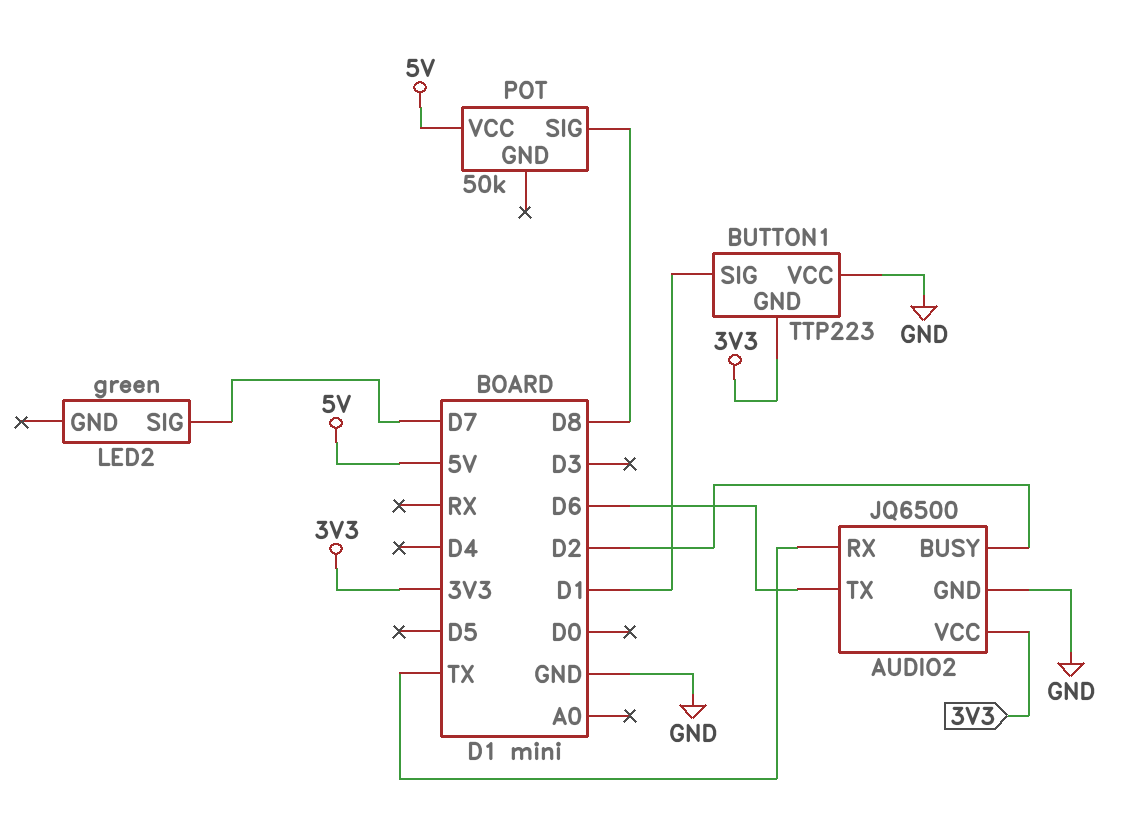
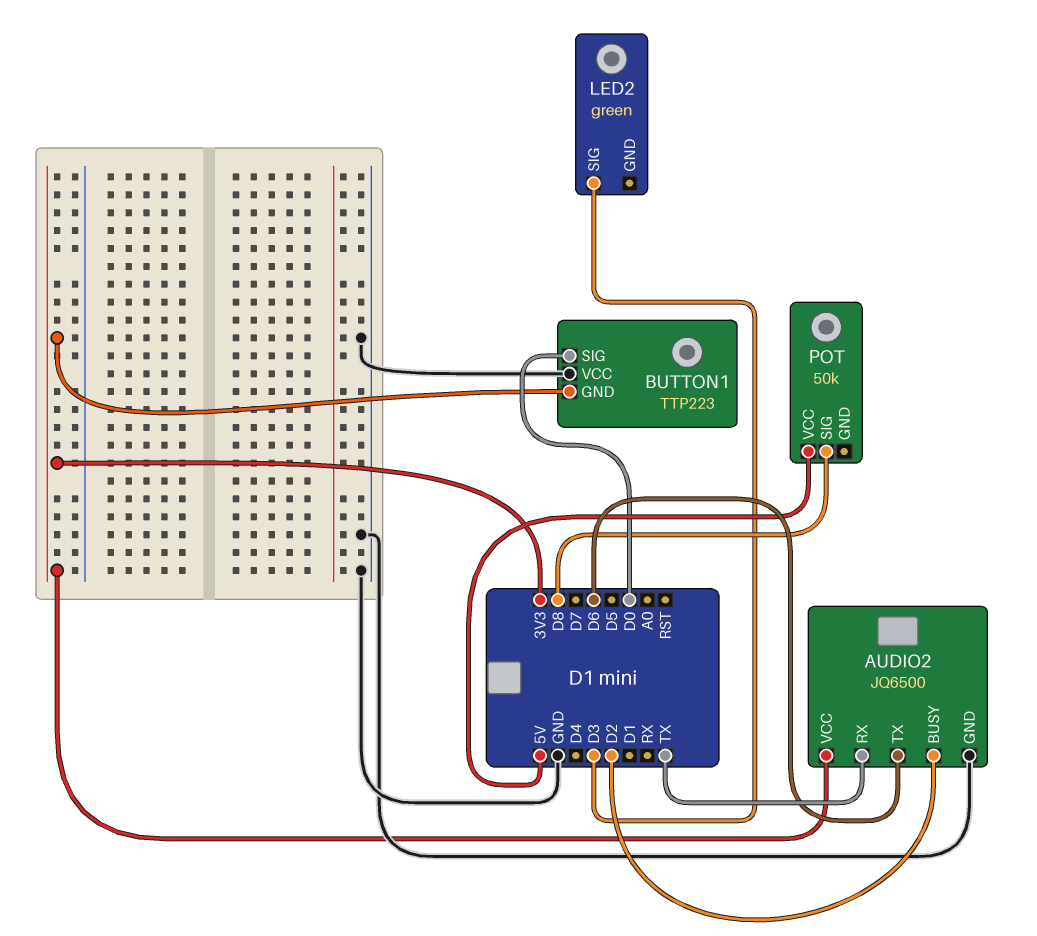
BUTTON1 pin SIG: D1 -> D0
LED2 pin SIG: D7 -> D3

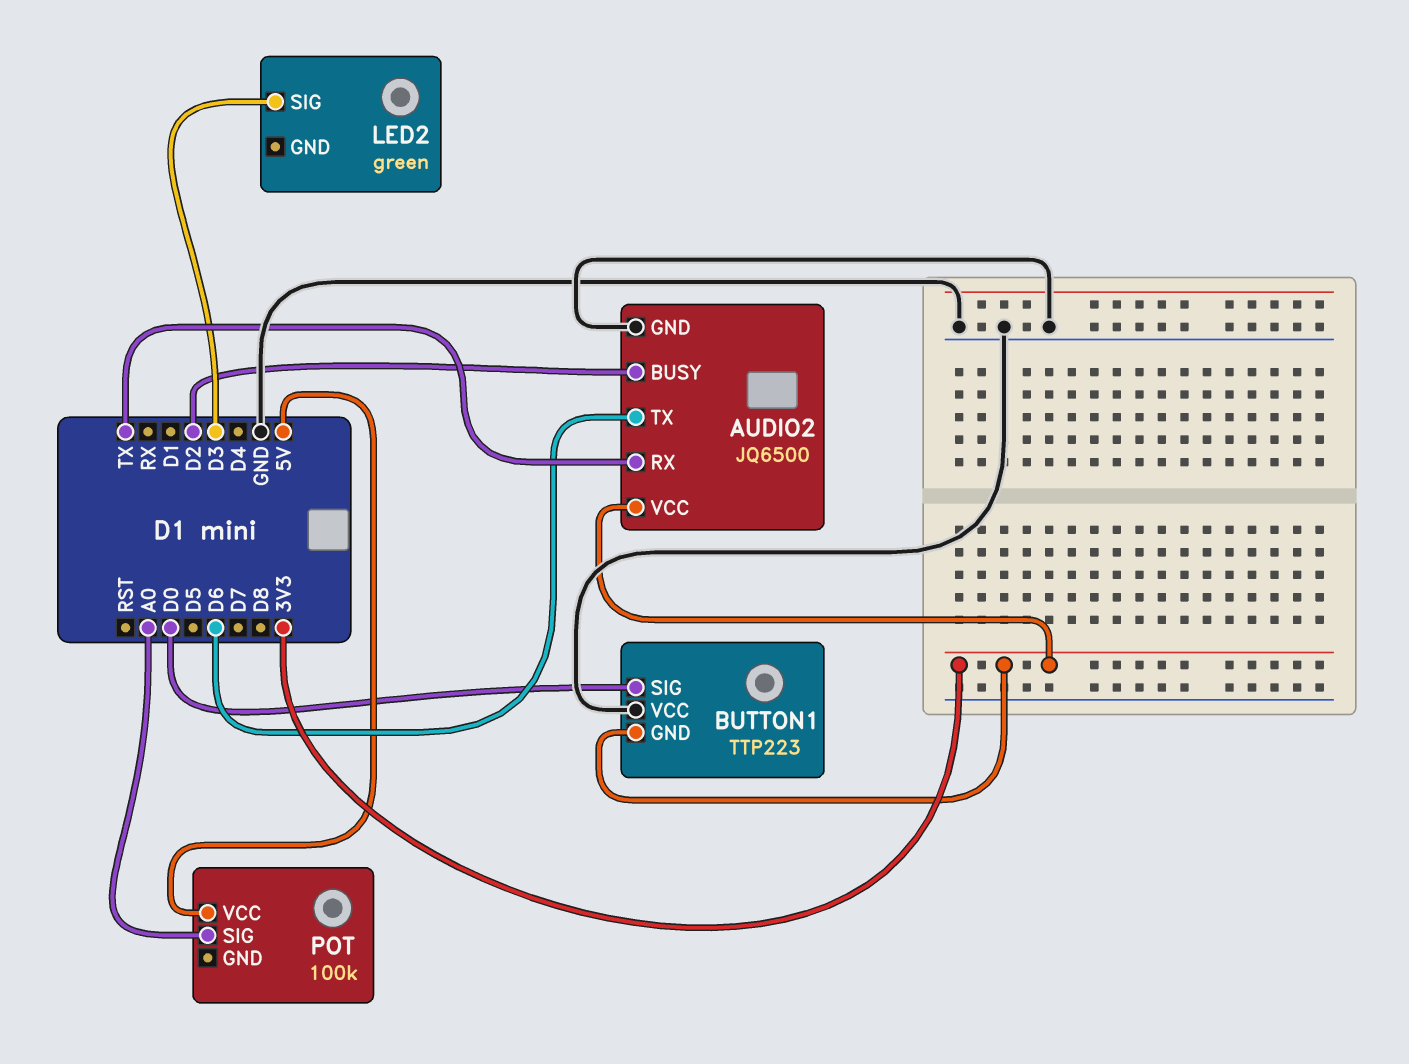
POT: 50k -> 100k
POT pin SIG: D8 -> A0

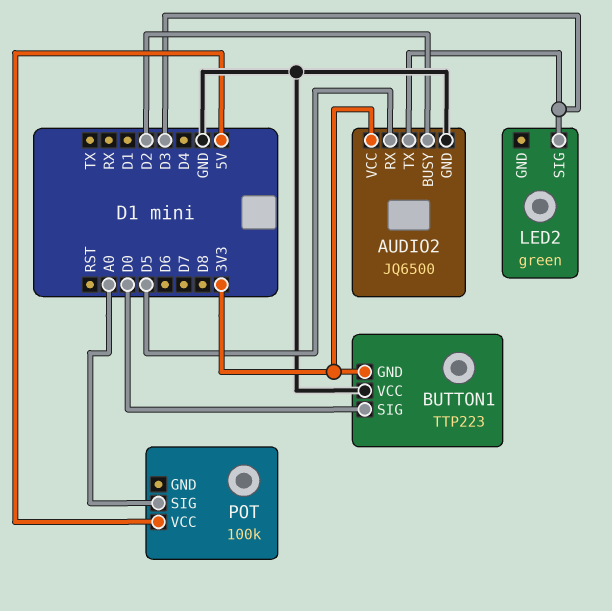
AUDIO2 pin RX: TX -> D5
AUDIO2 pin TX: D6 -> D3

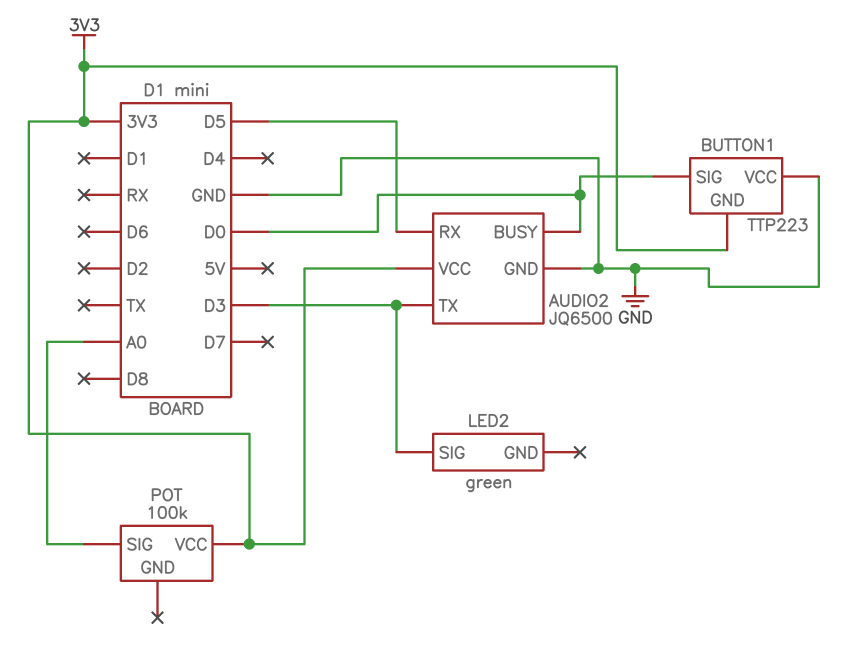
AUDIO2 pin BUSY: D2 -> D0
POT pin VCC: 5V -> 3V3

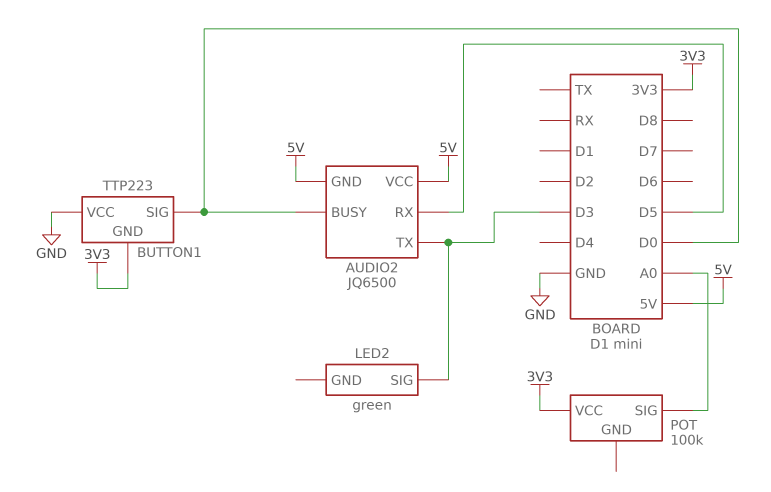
AUDIO2 pin GND: GND -> 5V
AUDIO2 pin VCC: 3V3 -> 5V

